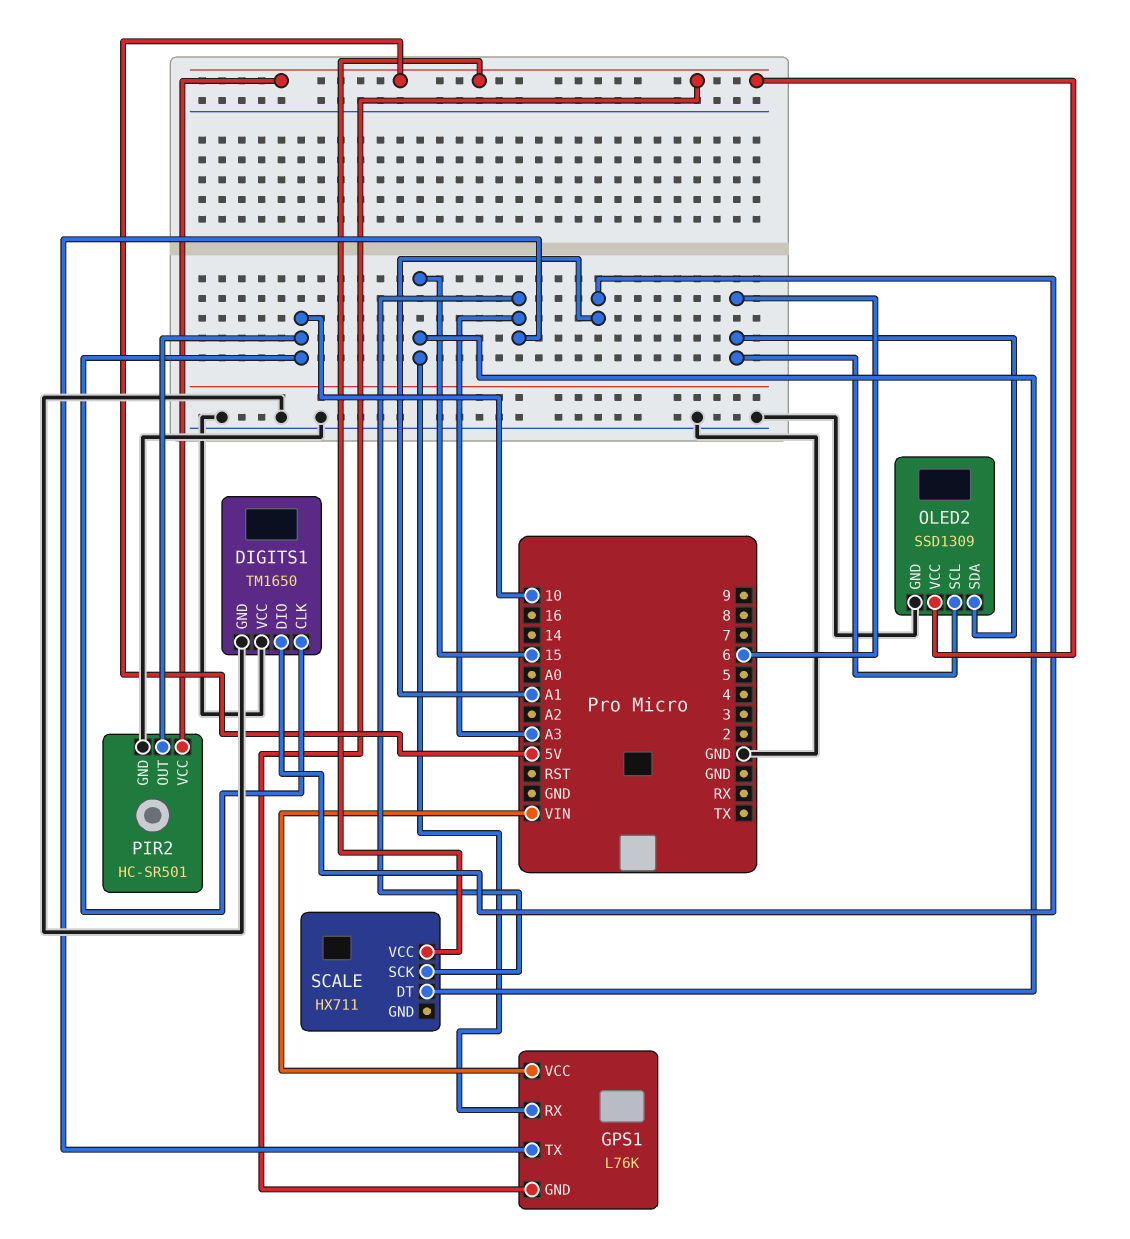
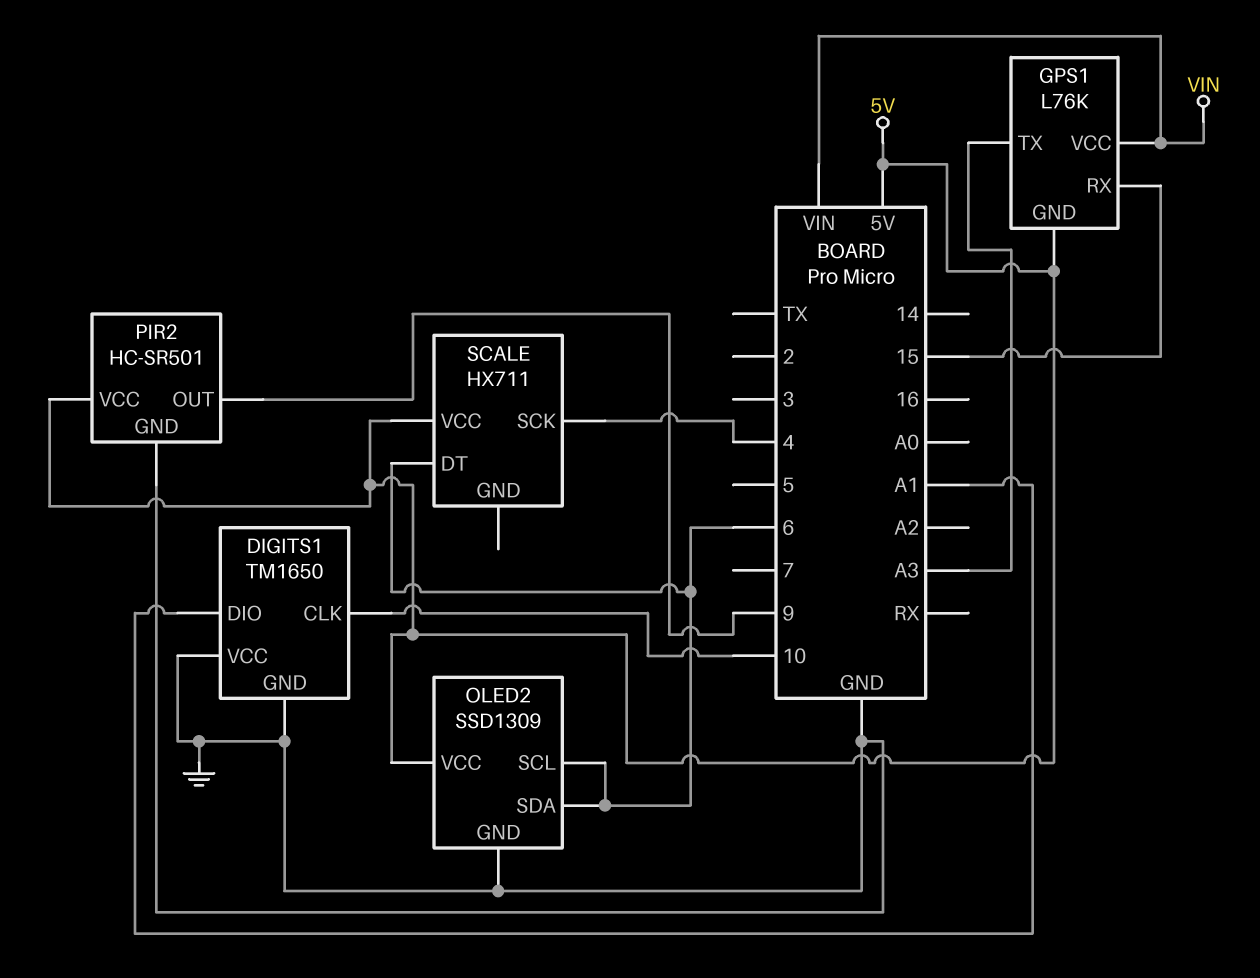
PIR2 pin OUT: 10 -> 9
SCALE pin DT: 15 -> 6
SCALE pin SCK: A3 -> 4

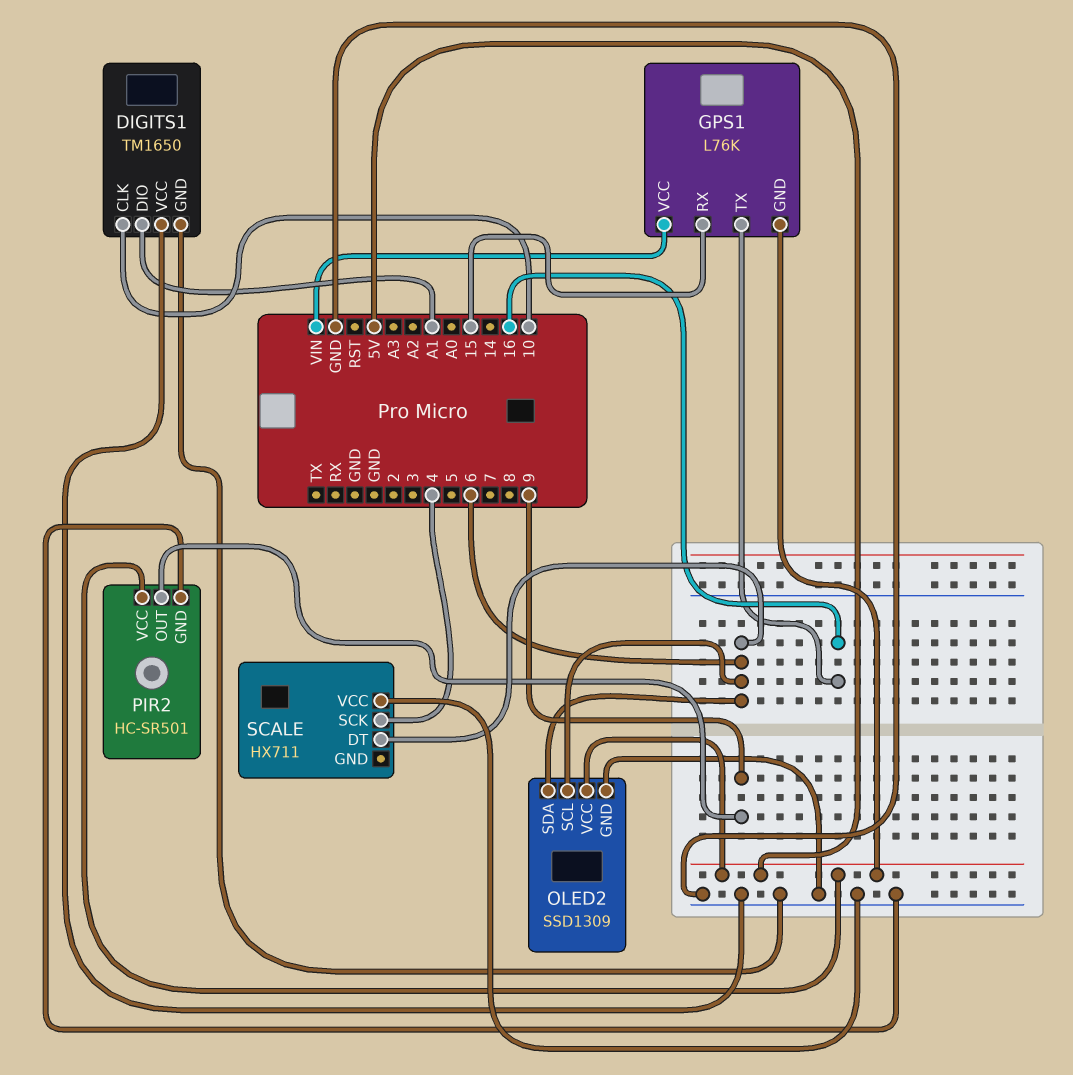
GPS1 pin TX: A3 -> 16
SCALE pin VCC: 5V -> GND

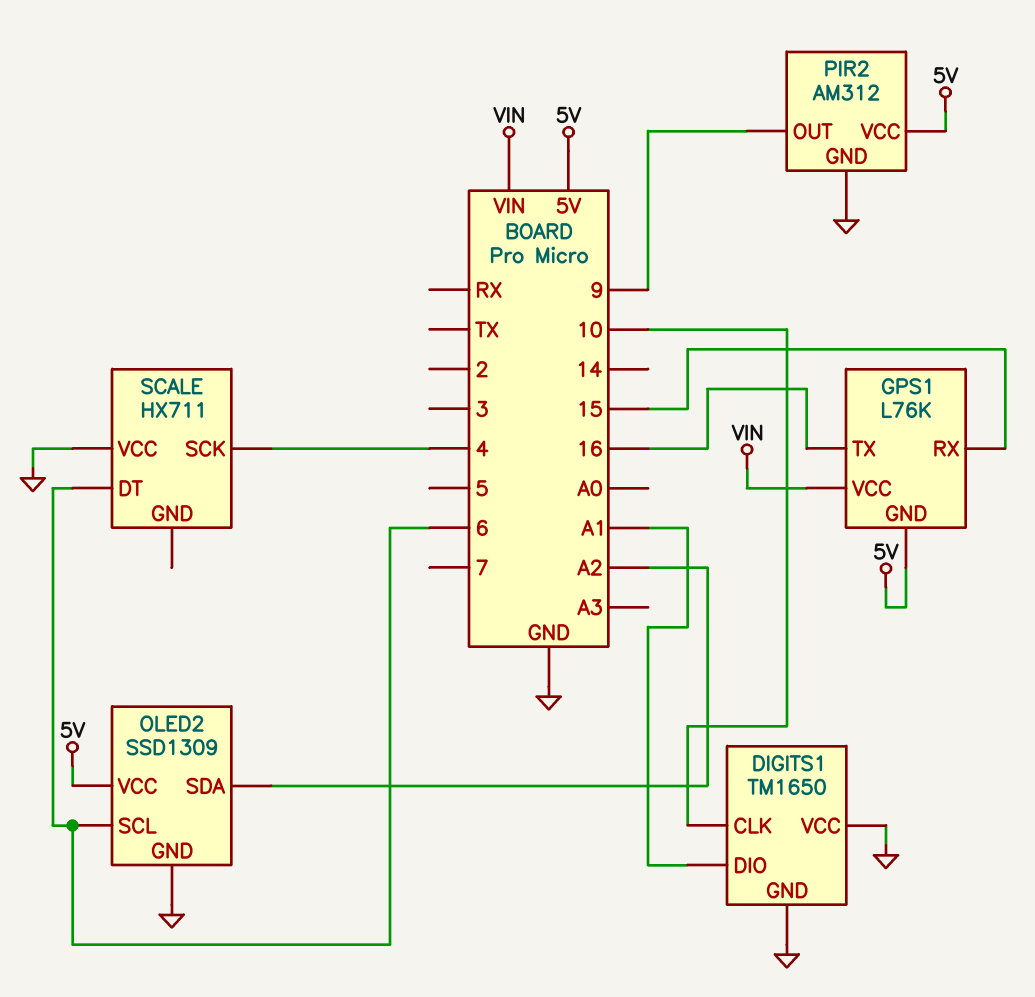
OLED2 pin SDA: 6 -> A2
PIR2: HC-SR501 -> AM312

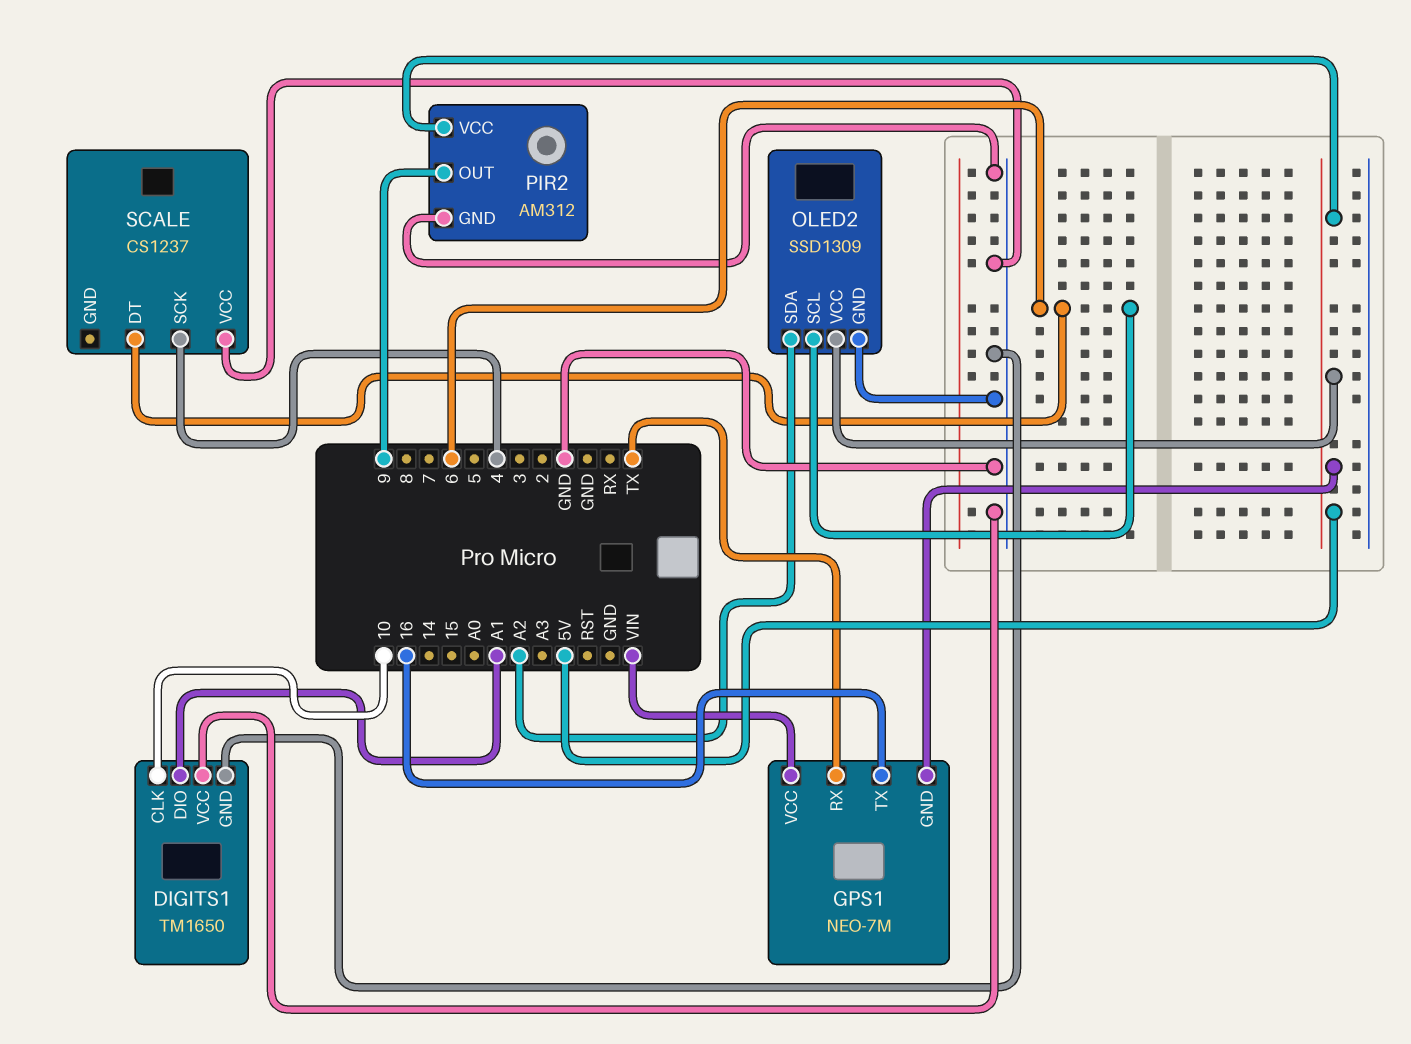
GPS1: L76K -> NEO-7M
GPS1 pin RX: 15 -> TX
SCALE: HX711 -> CS1237

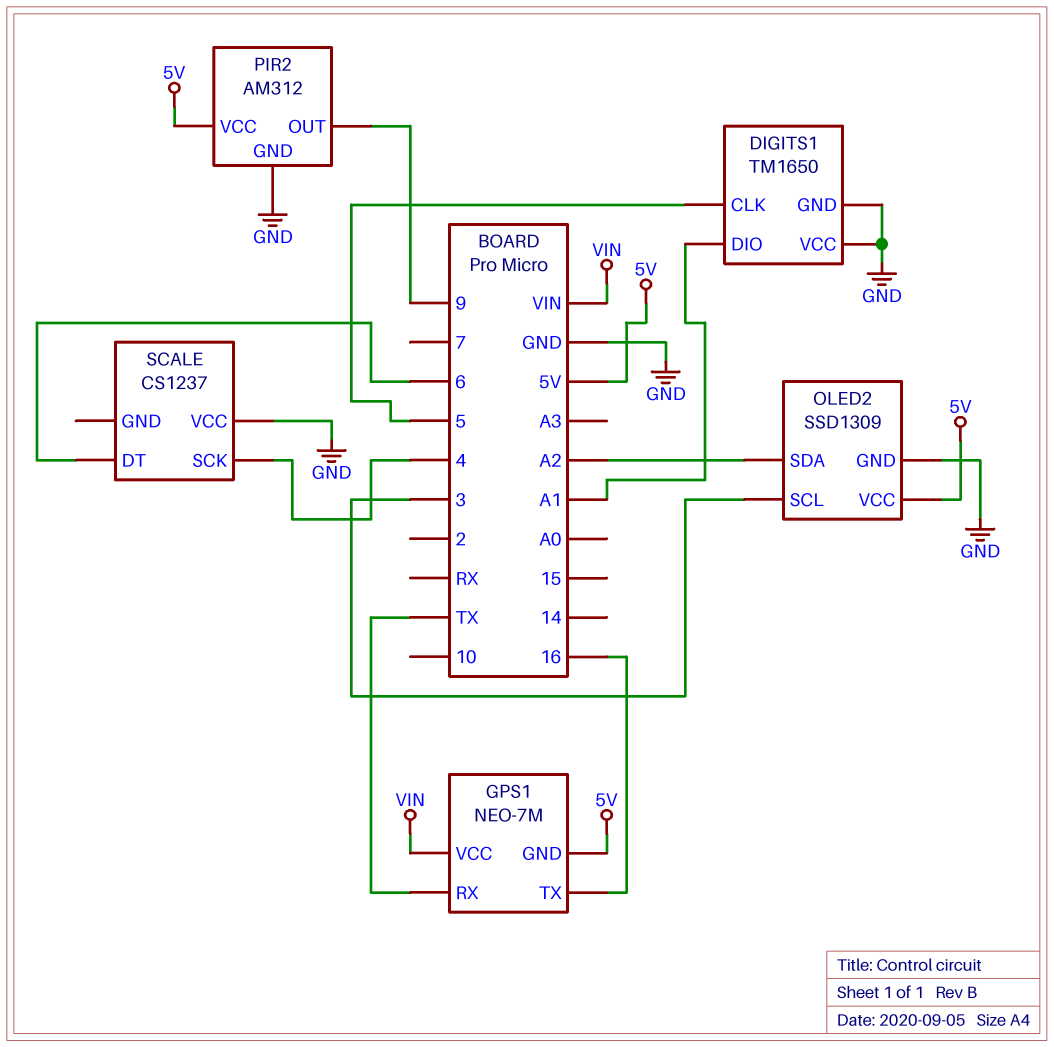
DIGITS1 pin CLK: 10 -> 5
OLED2 pin SCL: 6 -> 3

